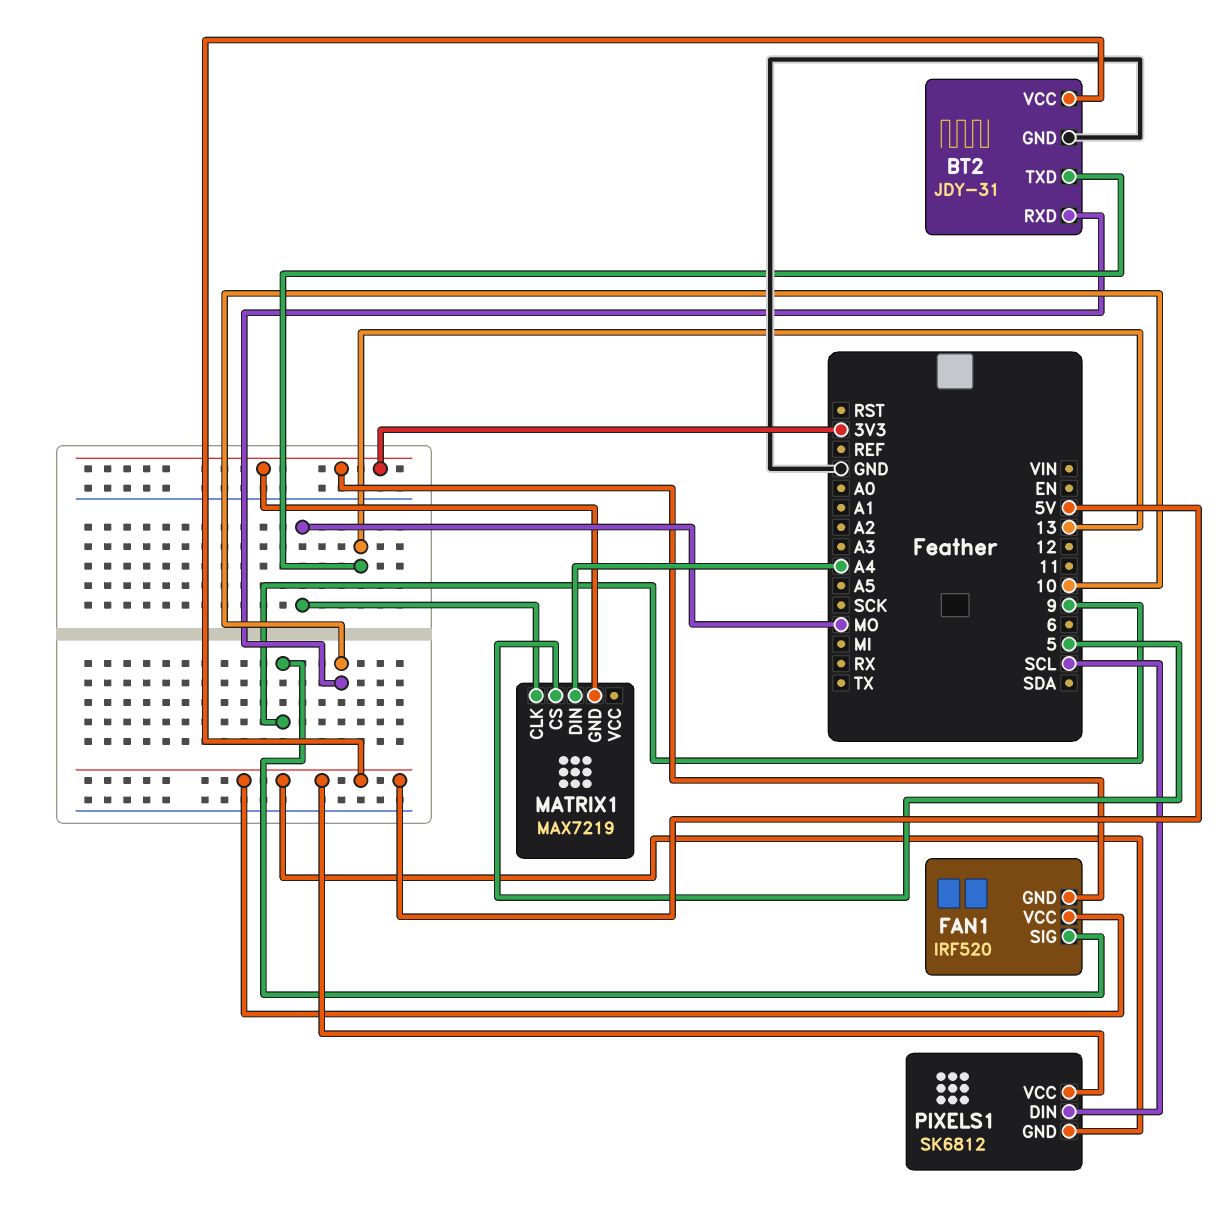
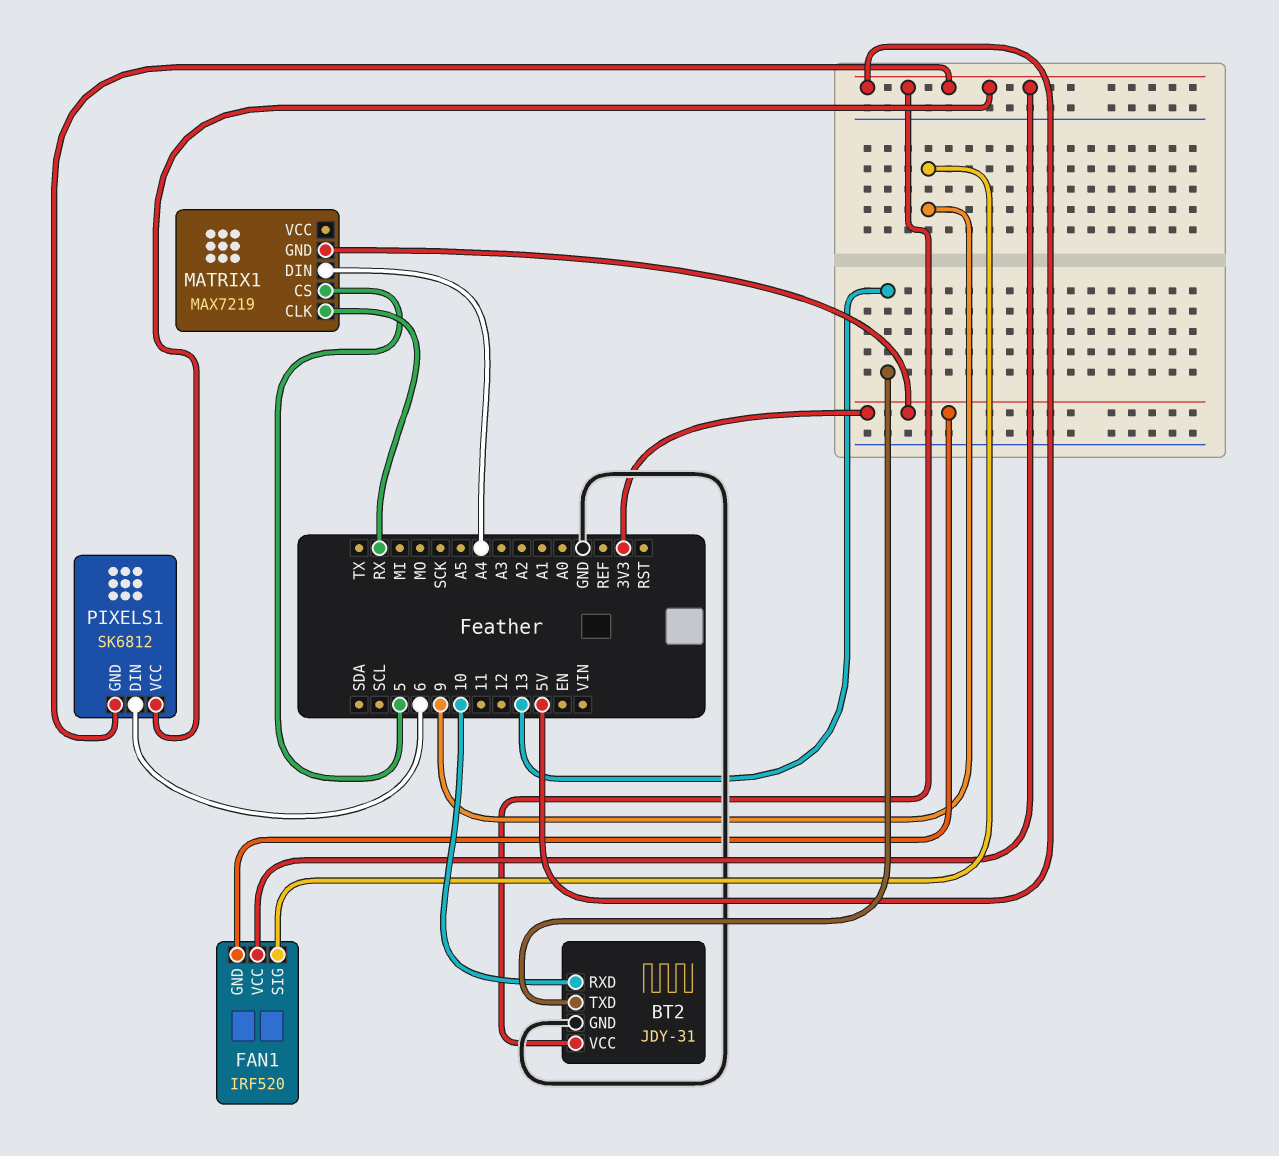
MATRIX1 pin CLK: MO -> RX
PIXELS1 pin DIN: SCL -> 6

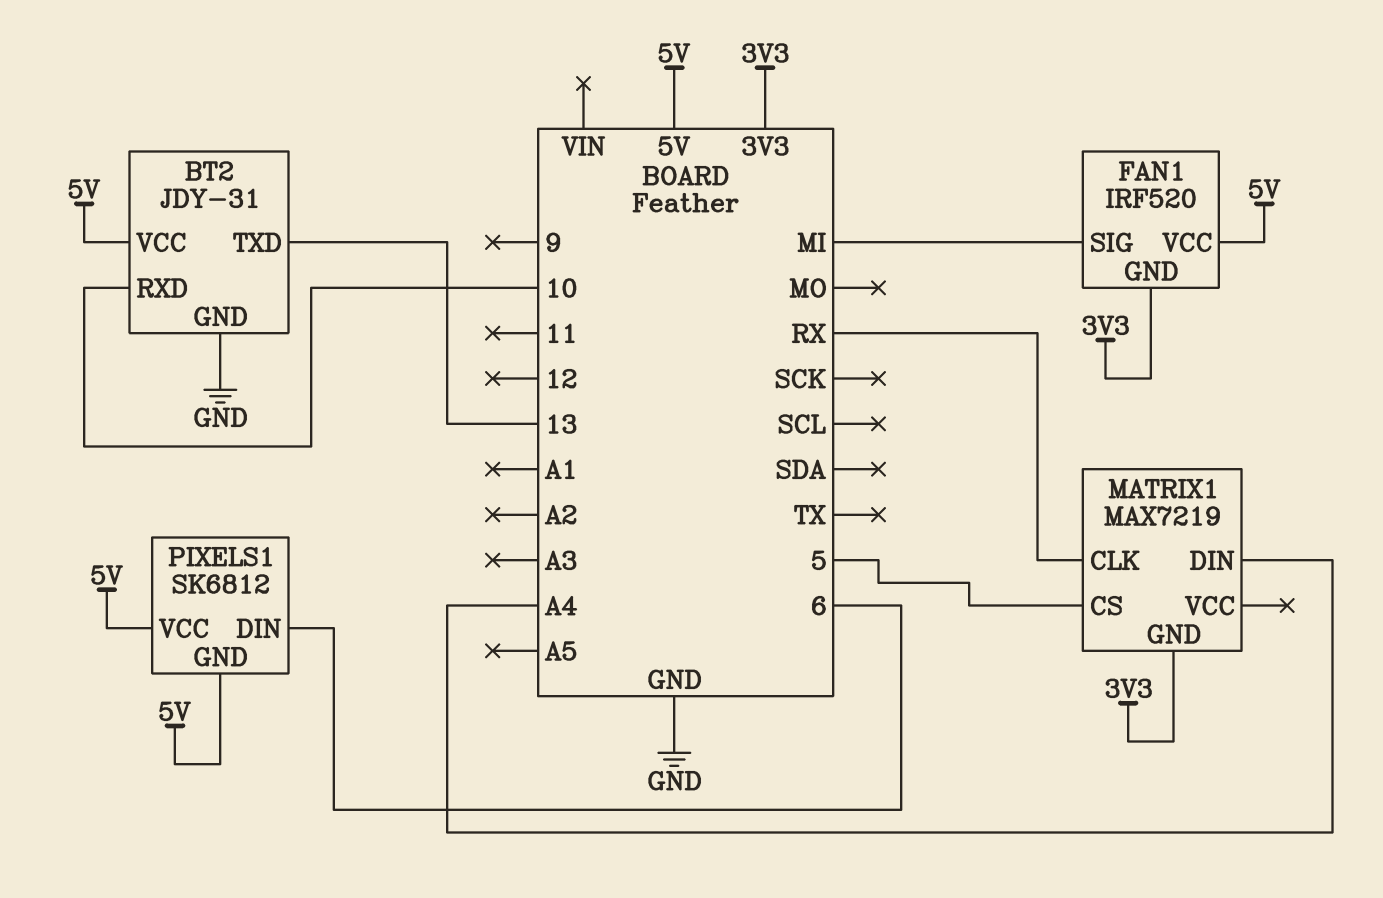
FAN1 pin SIG: 9 -> MI

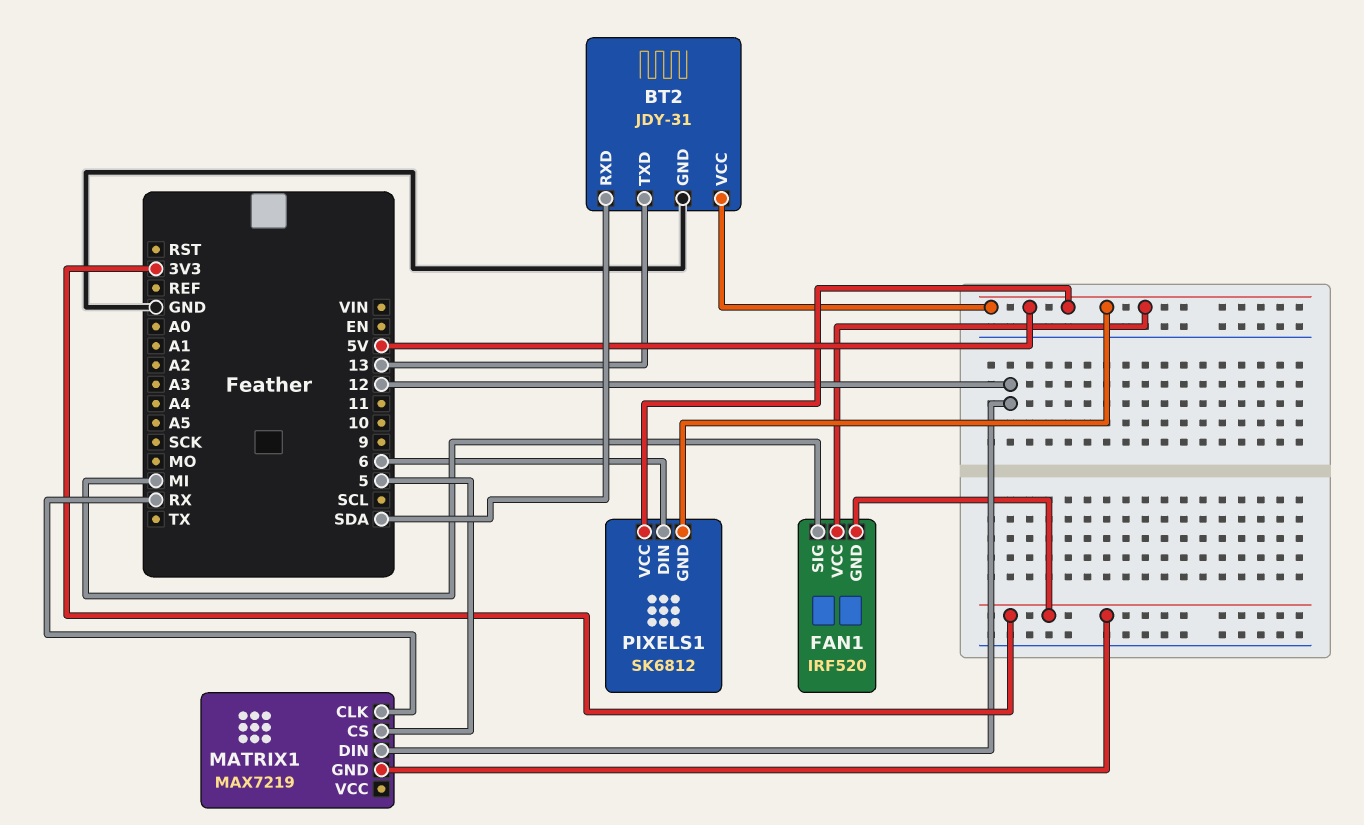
BT2 pin RXD: 10 -> SDA
MATRIX1 pin DIN: A4 -> 12

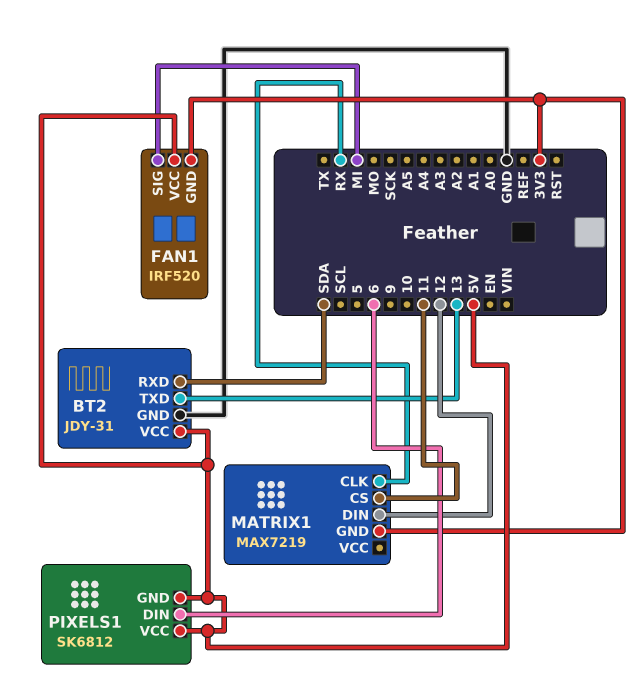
MATRIX1 pin CS: 5 -> 11

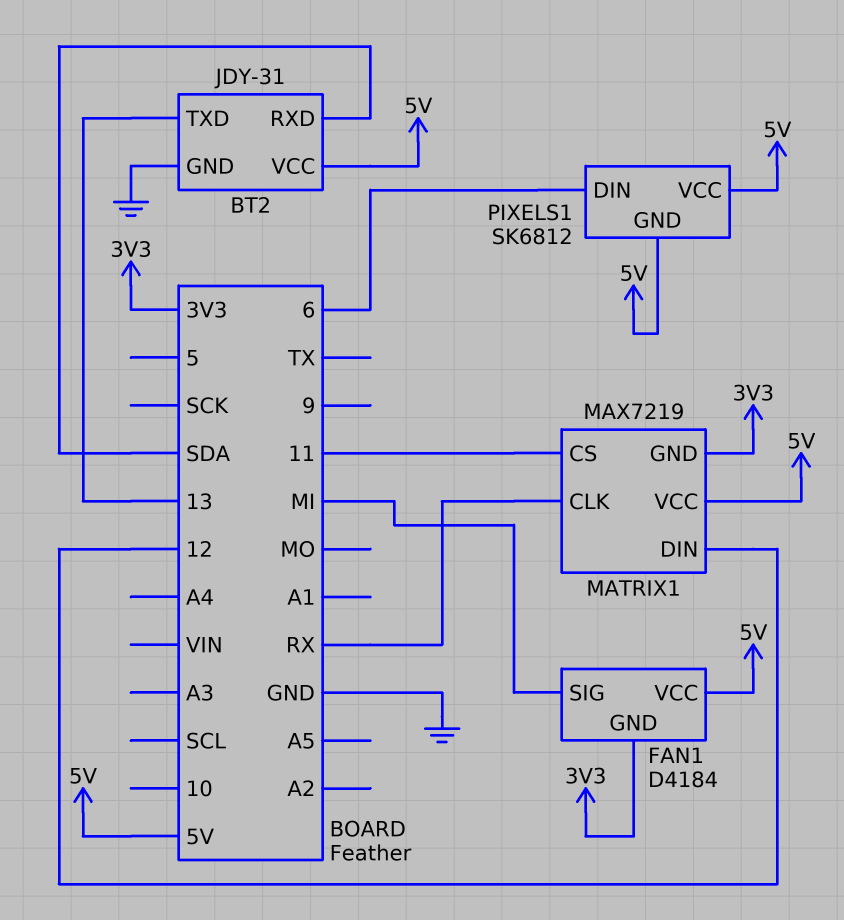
FAN1: IRF520 -> D4184
MATRIX1 pin VCC: none -> 5V

